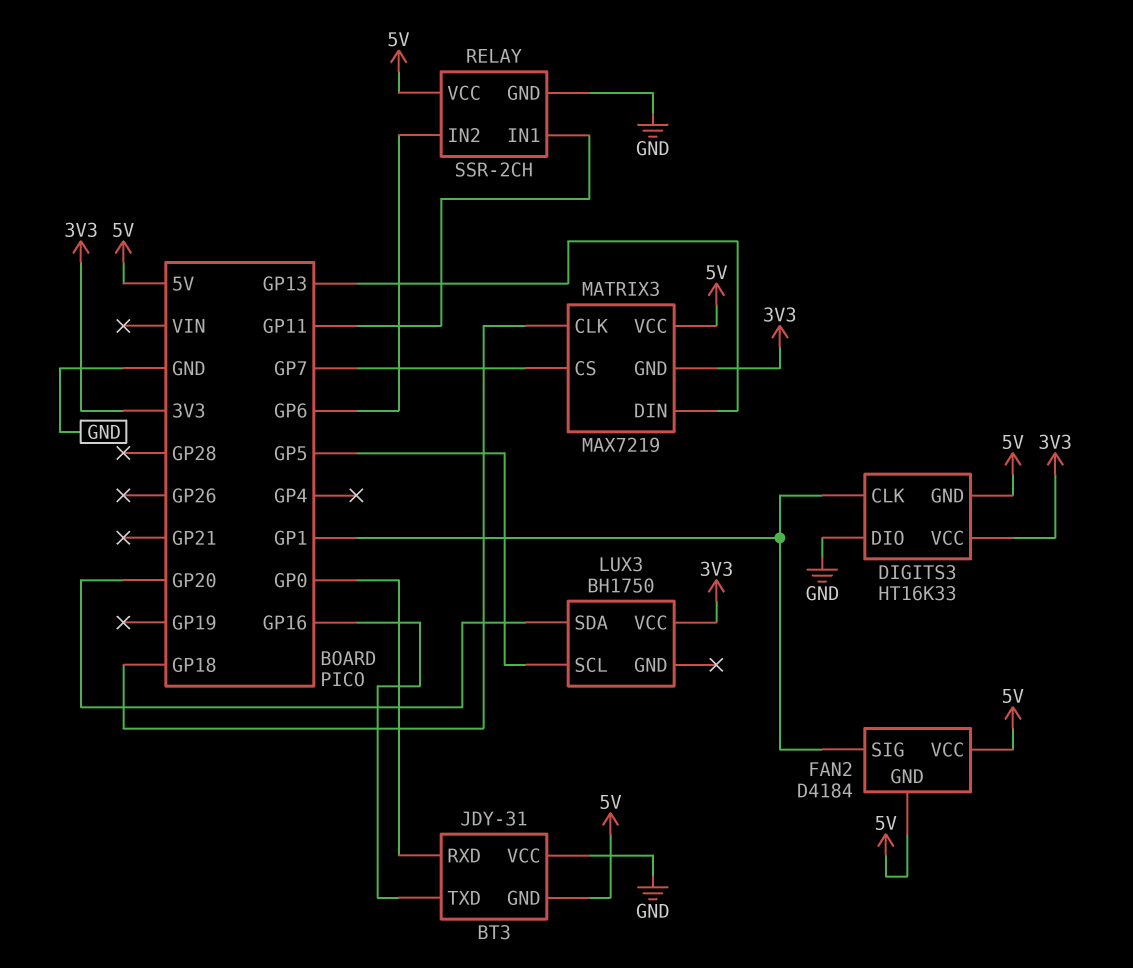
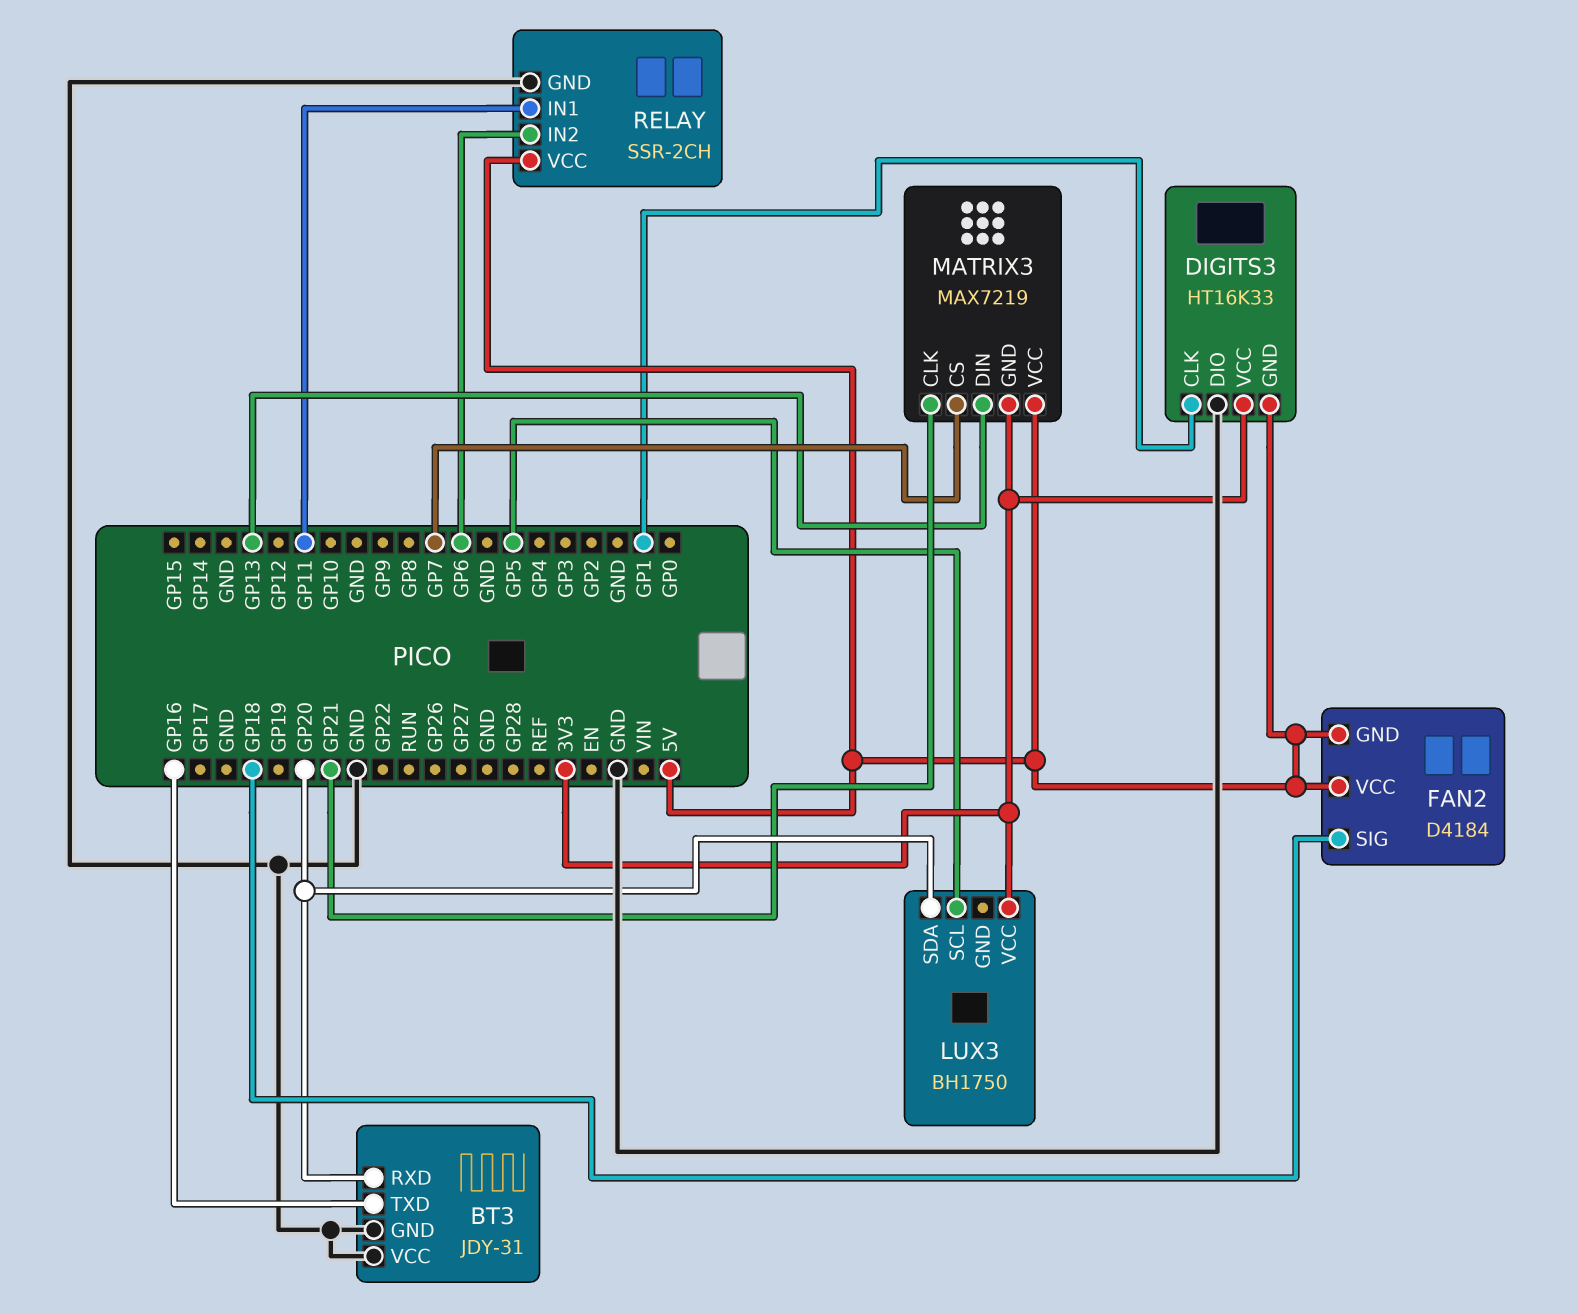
BT3 pin GND: 5V -> GND
BT3 pin RXD: GP0 -> GP20
FAN2 pin SIG: GP1 -> GP18
MATRIX3 pin CLK: GP18 -> GP21

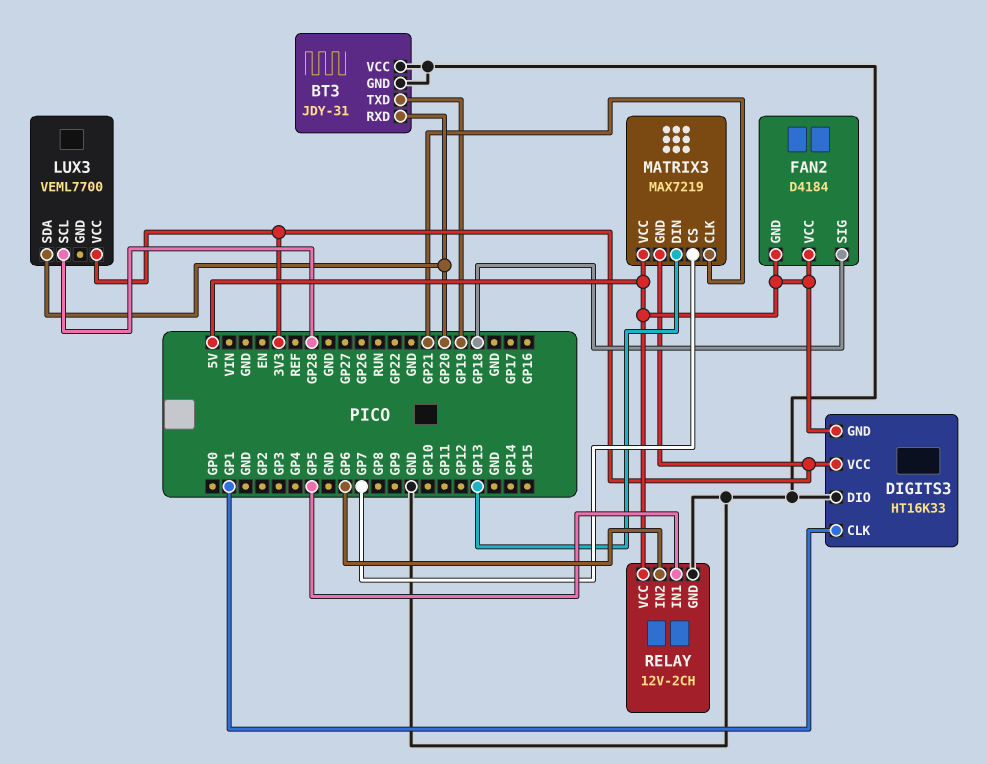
BT3 pin TXD: GP16 -> GP19
LUX3: BH1750 -> VEML7700
LUX3 pin SCL: GP5 -> GP28
RELAY: SSR-2CH -> 12V-2CH
RELAY pin IN1: GP11 -> GP5

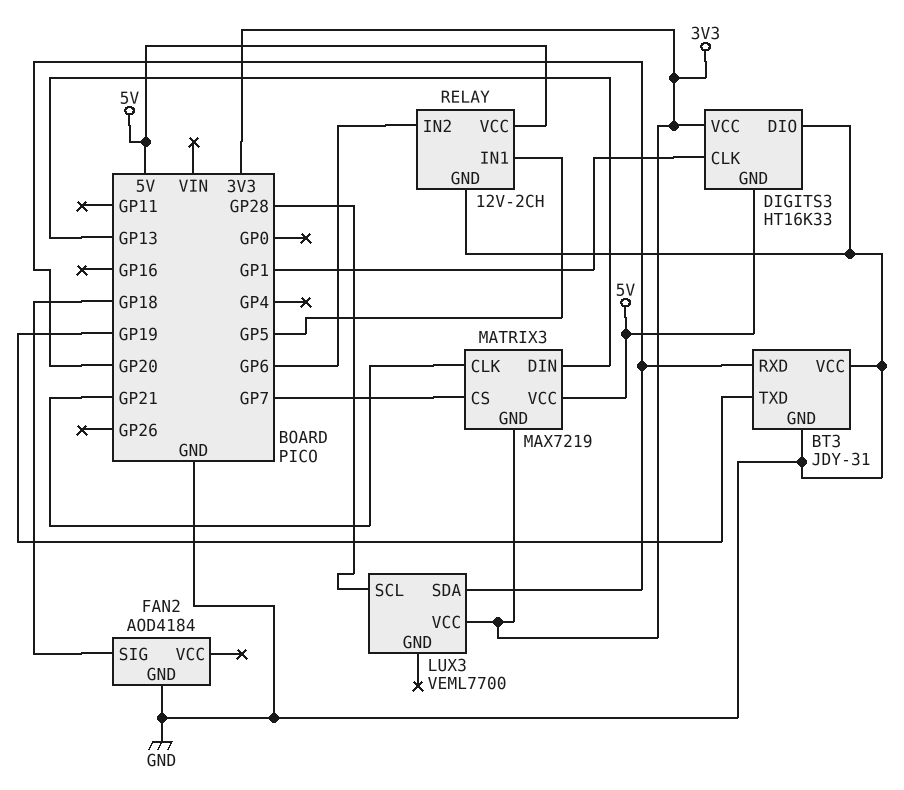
FAN2: D4184 -> AOD4184
FAN2 pin GND: 5V -> GND
FAN2 pin VCC: 5V -> none

